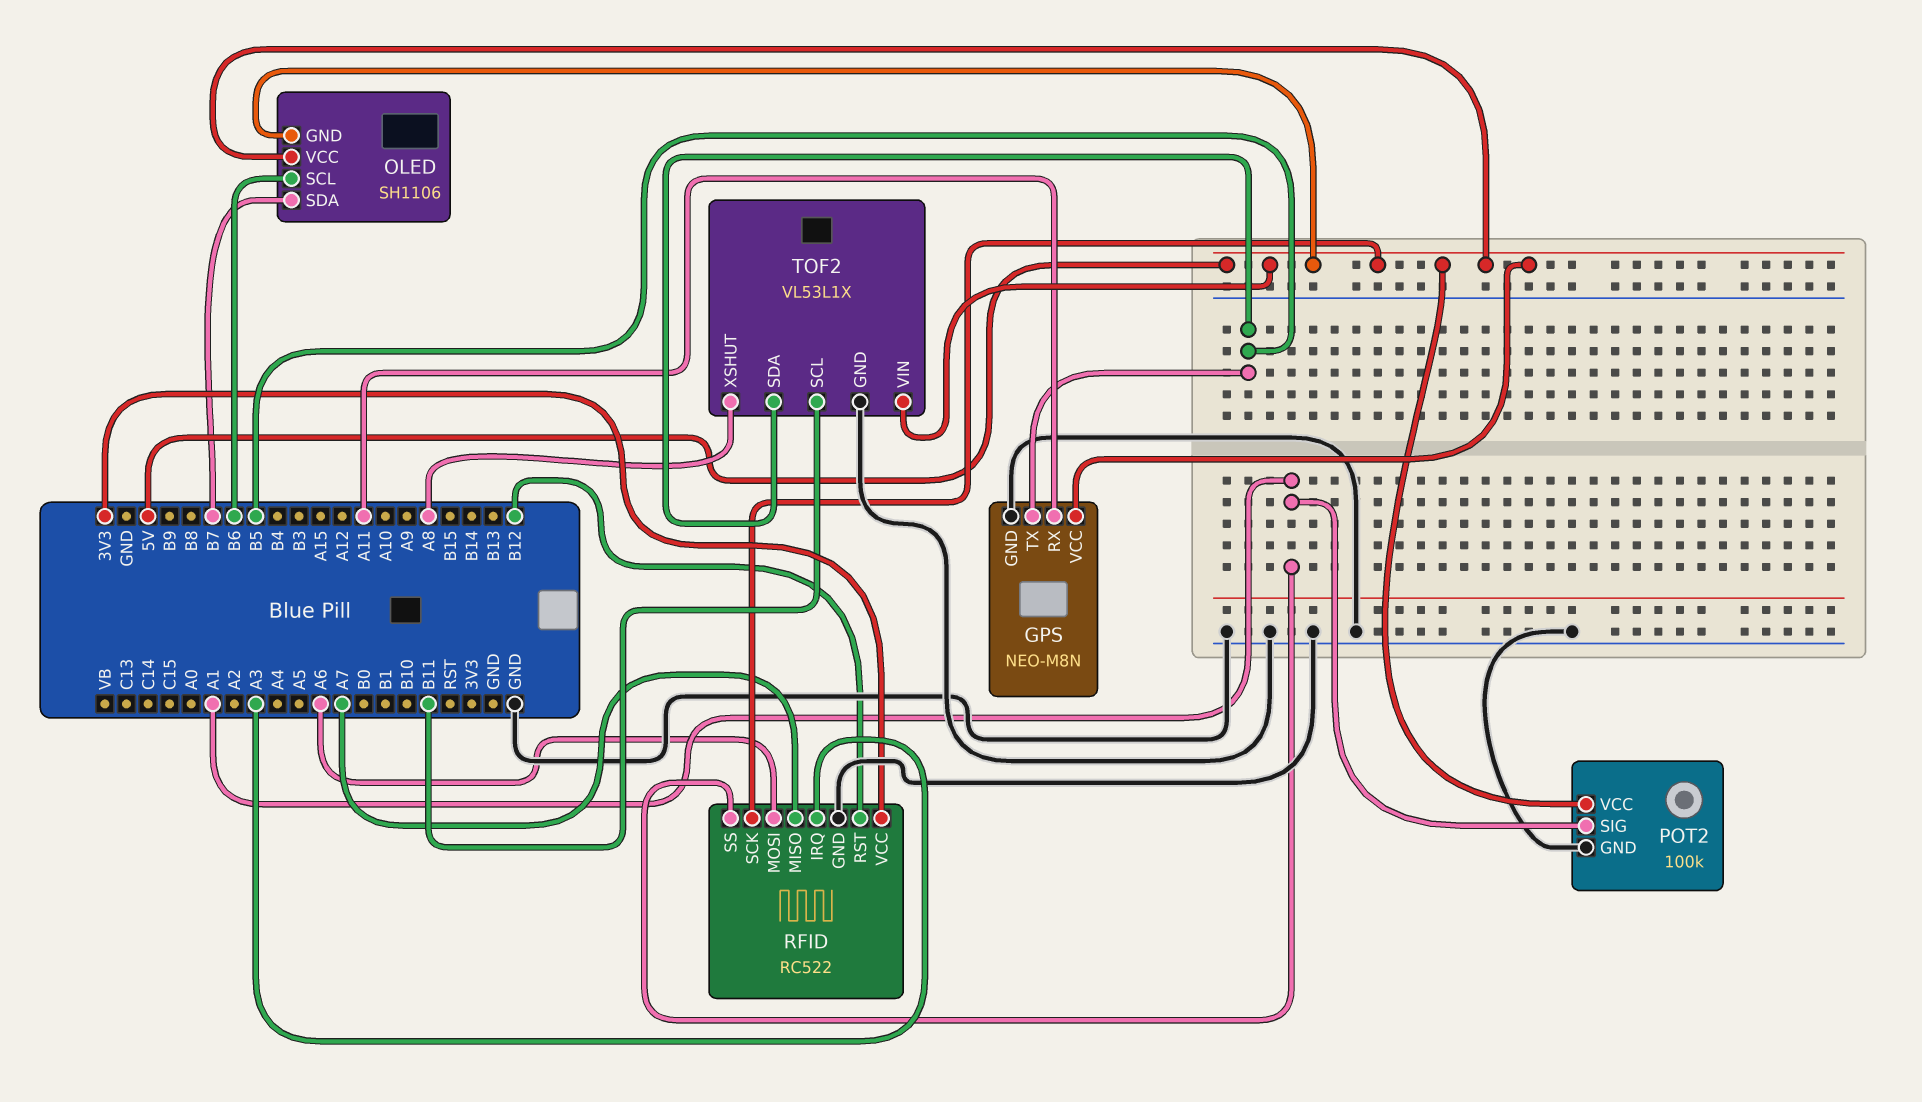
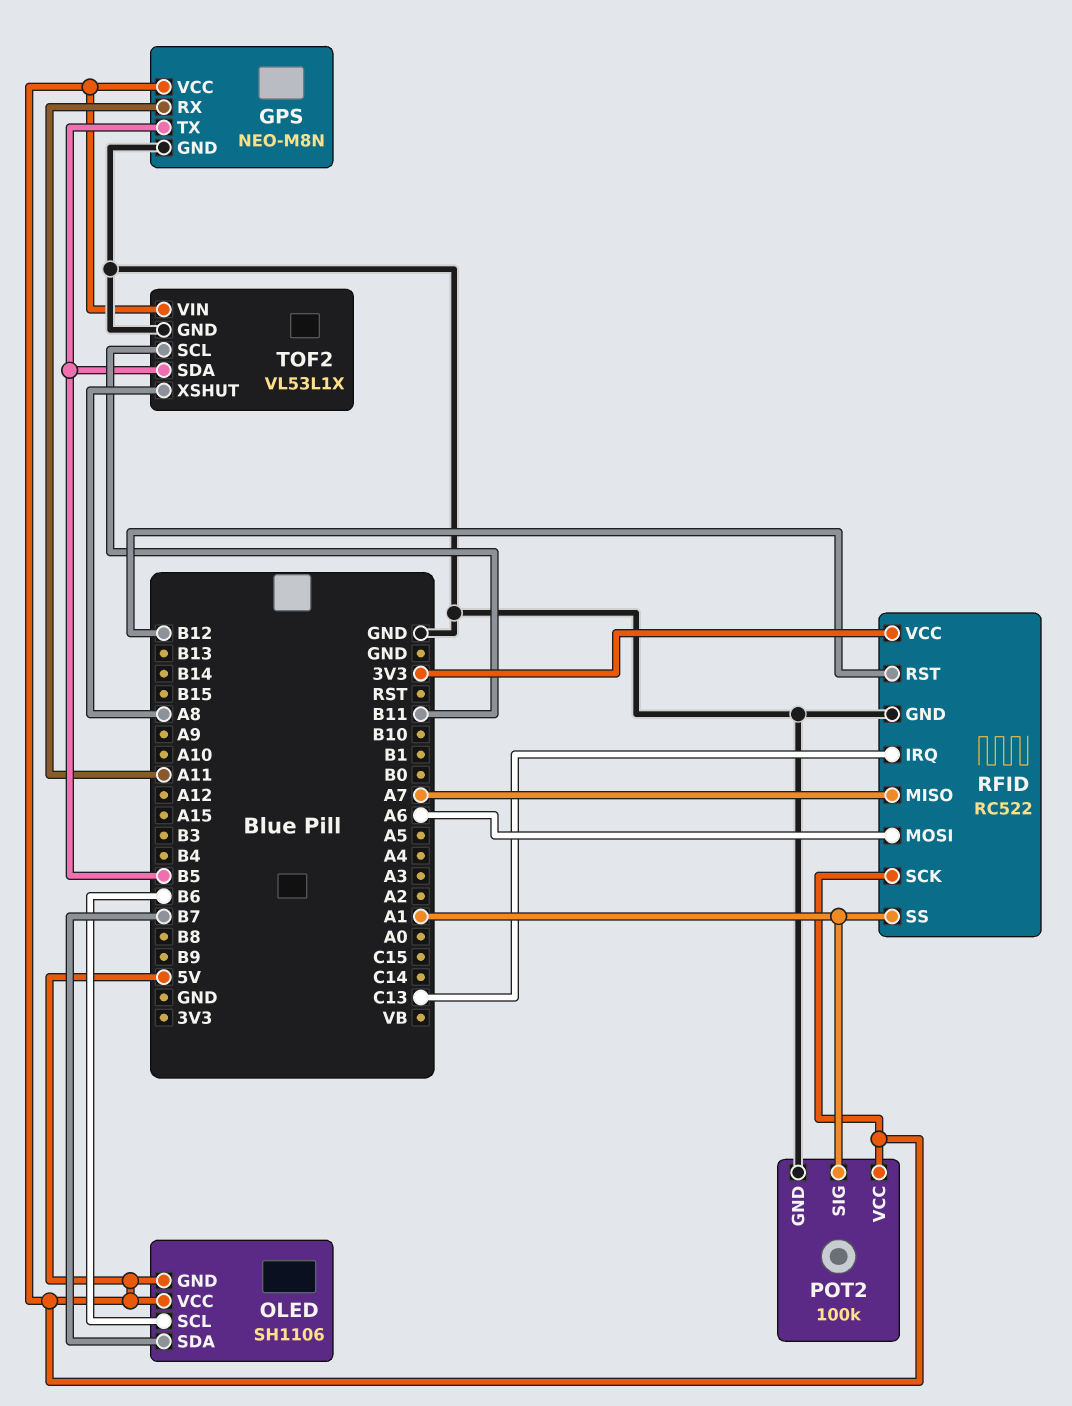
RFID pin IRQ: A3 -> C13

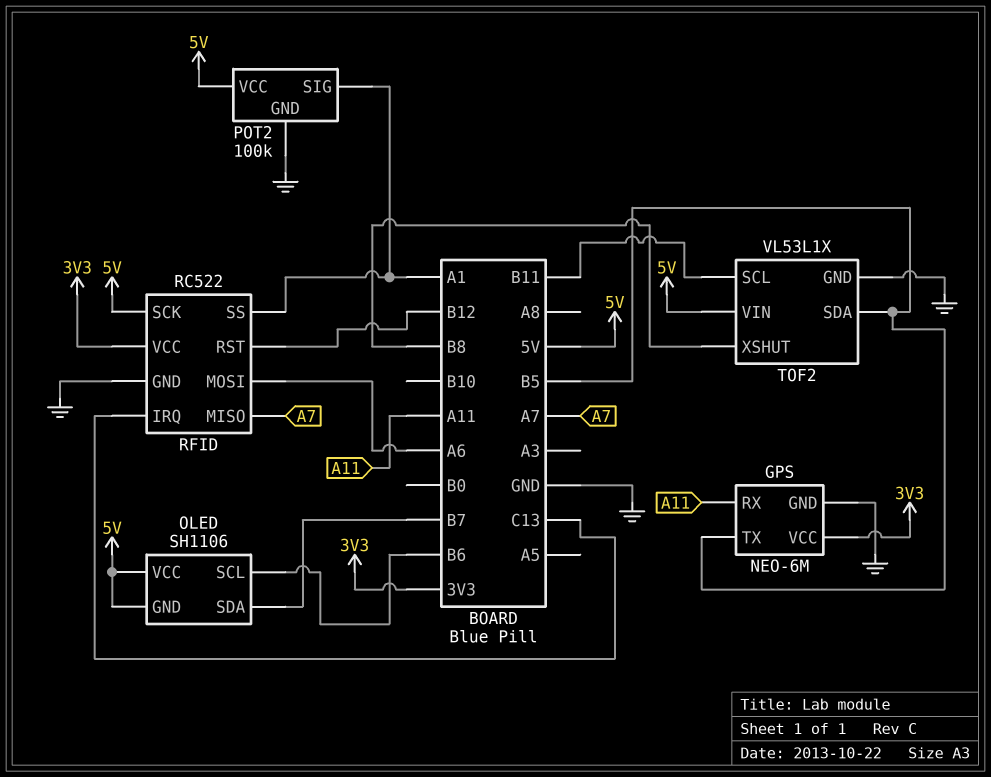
GPS: NEO-M8N -> NEO-6M
GPS pin VCC: 5V -> 3V3
TOF2 pin XSHUT: A8 -> B8

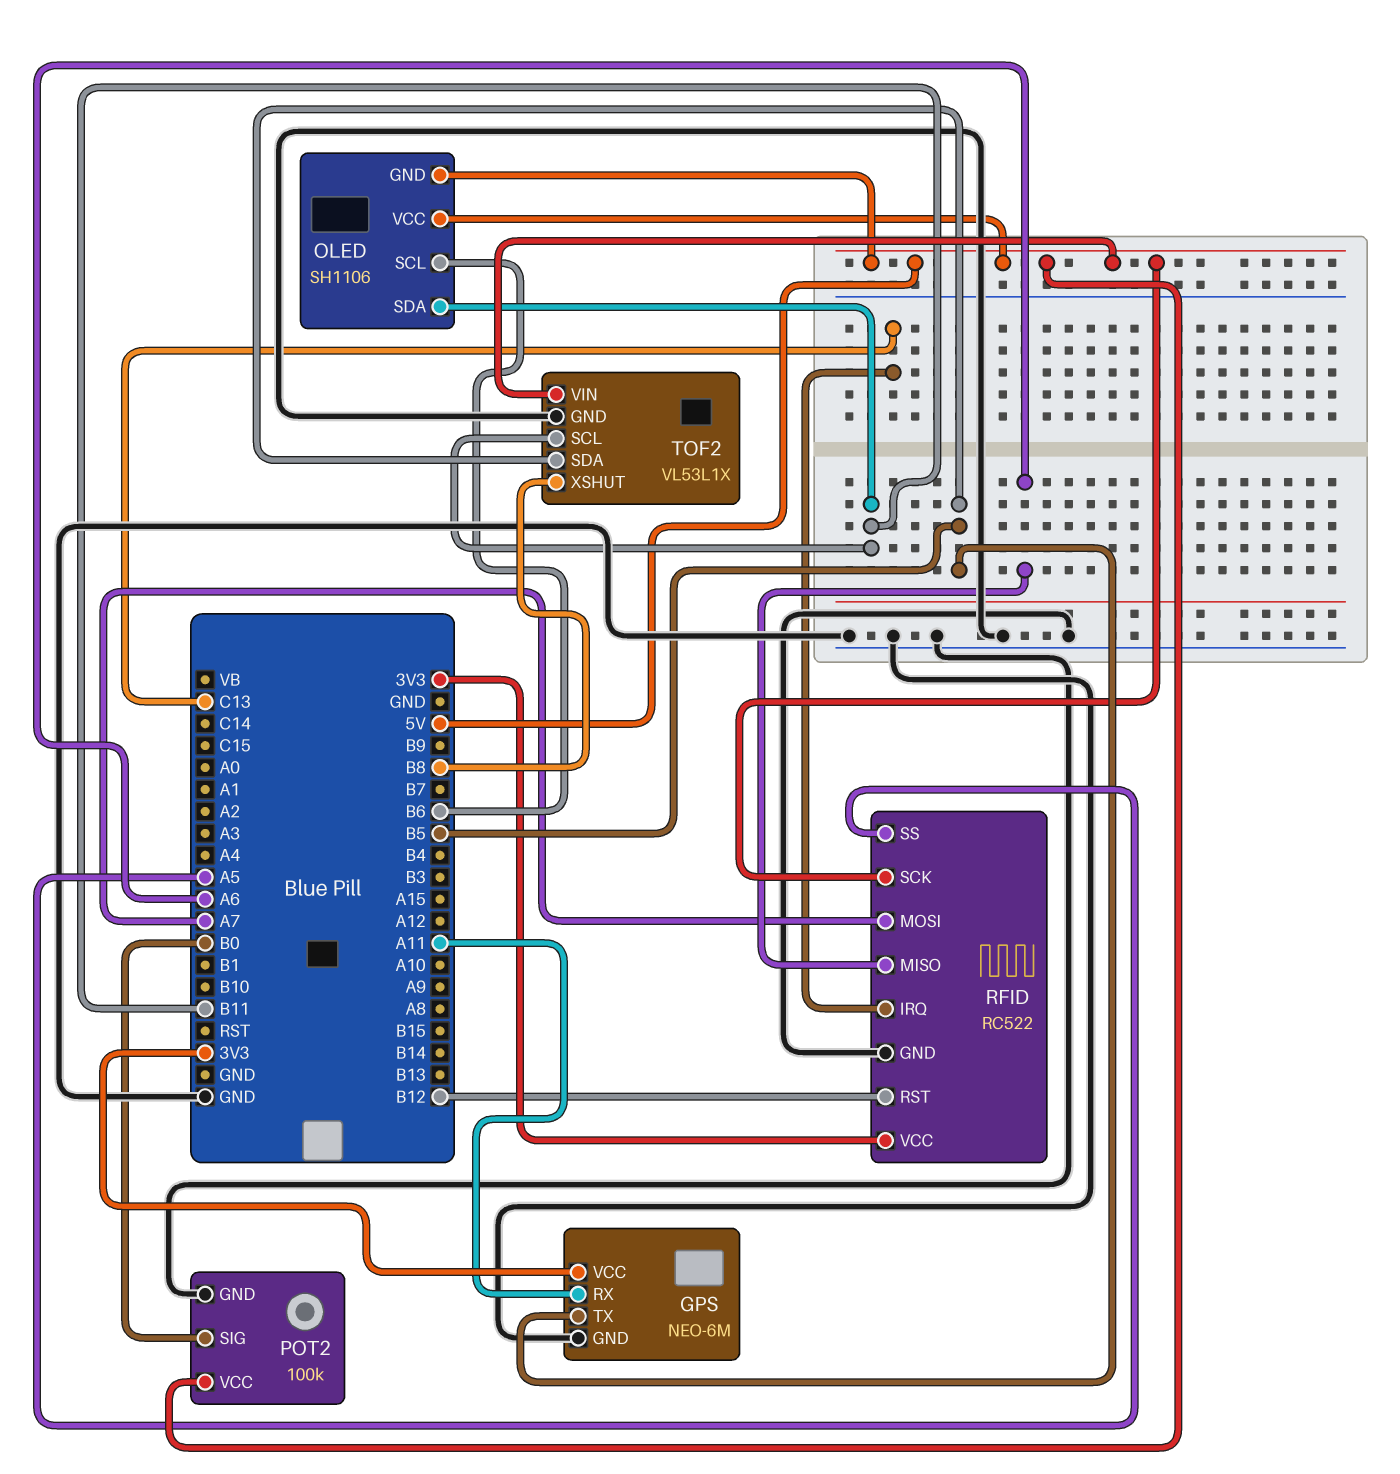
OLED pin SDA: B7 -> B11
POT2 pin SIG: A1 -> B0
RFID pin MISO: A7 -> A6
RFID pin MOSI: A6 -> A7
RFID pin SS: A1 -> A5

